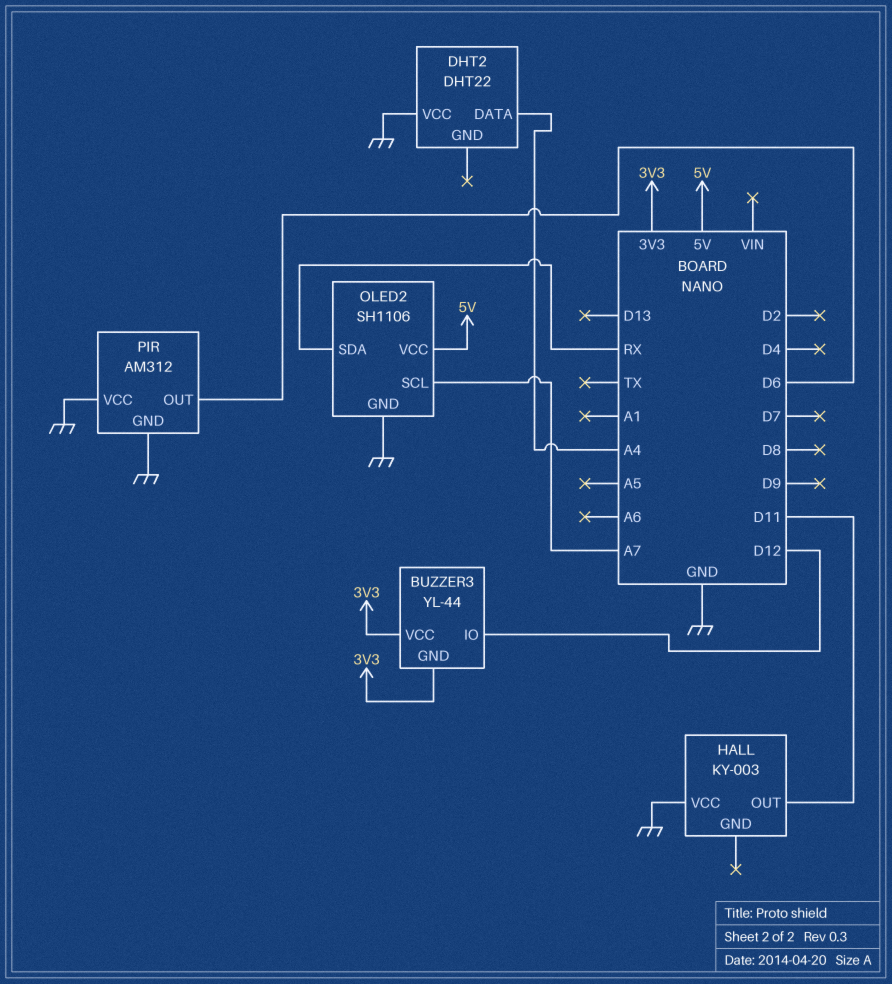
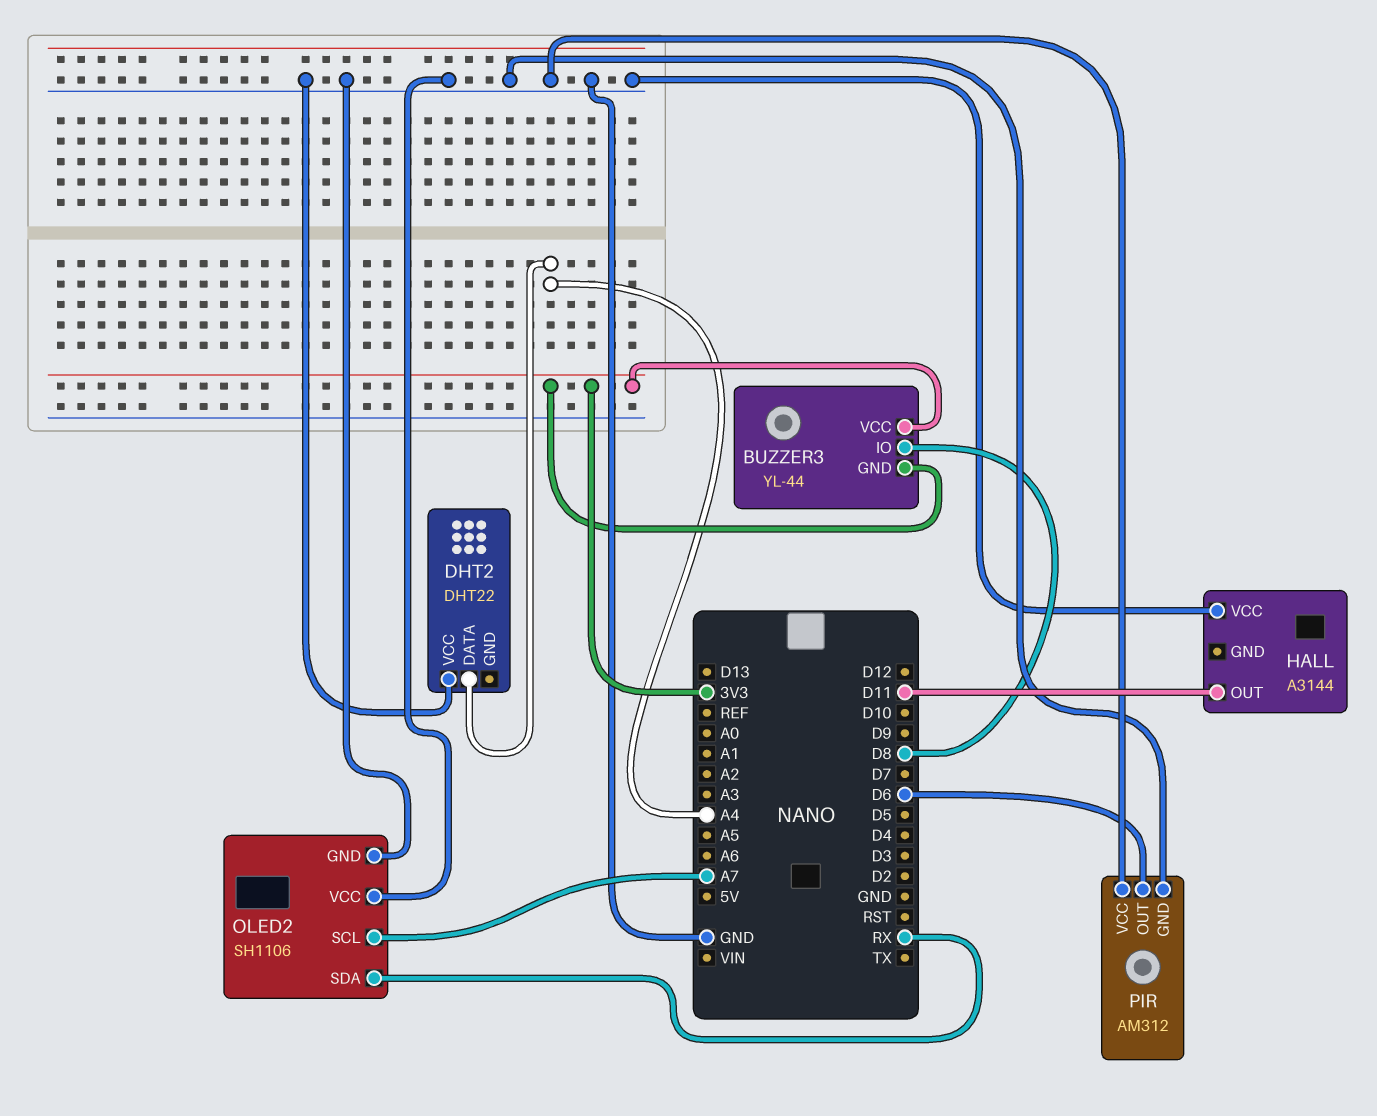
BUZZER3 pin IO: D12 -> D8
HALL: KY-003 -> A3144
OLED2 pin VCC: 5V -> GND

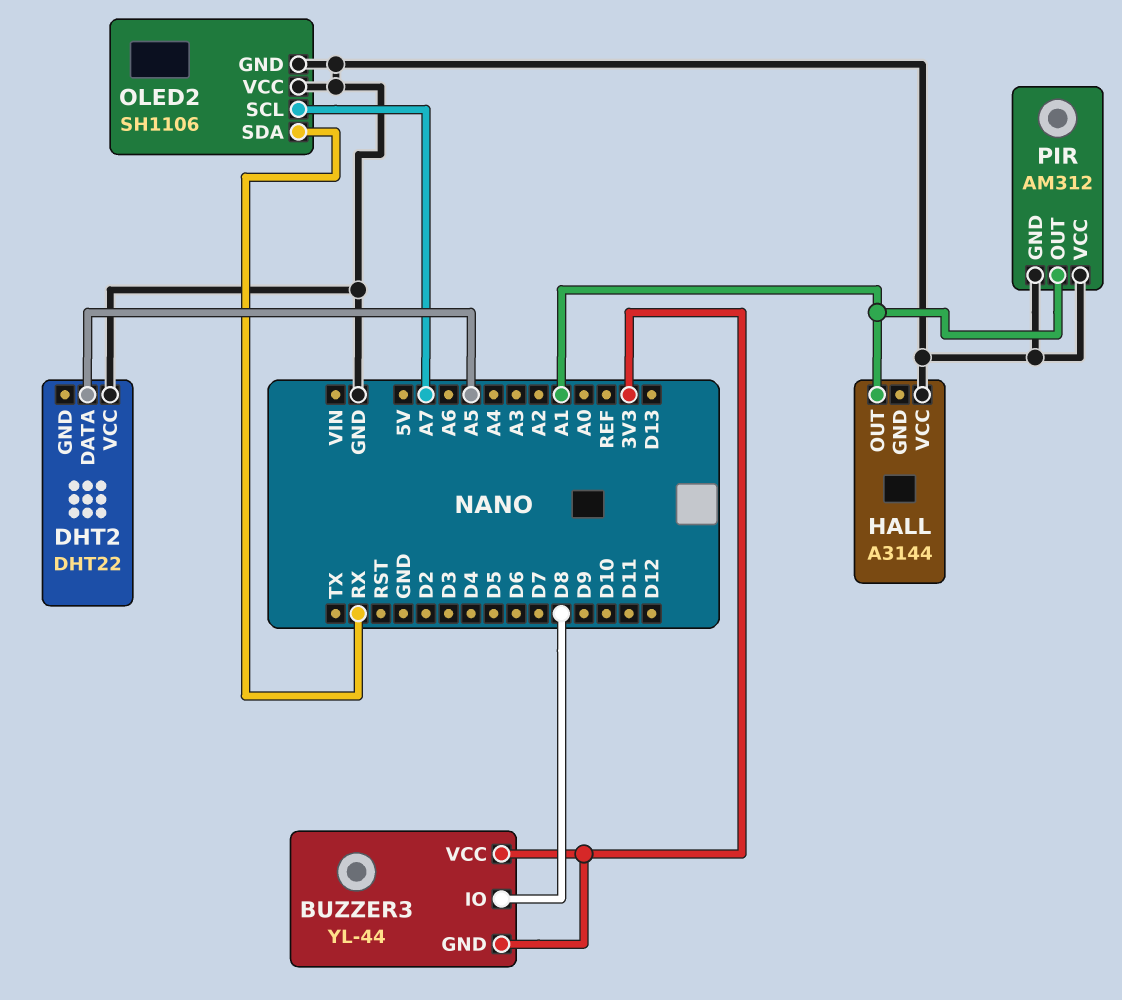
DHT2 pin DATA: A4 -> A5
HALL pin OUT: D11 -> A1
PIR pin OUT: D6 -> A1

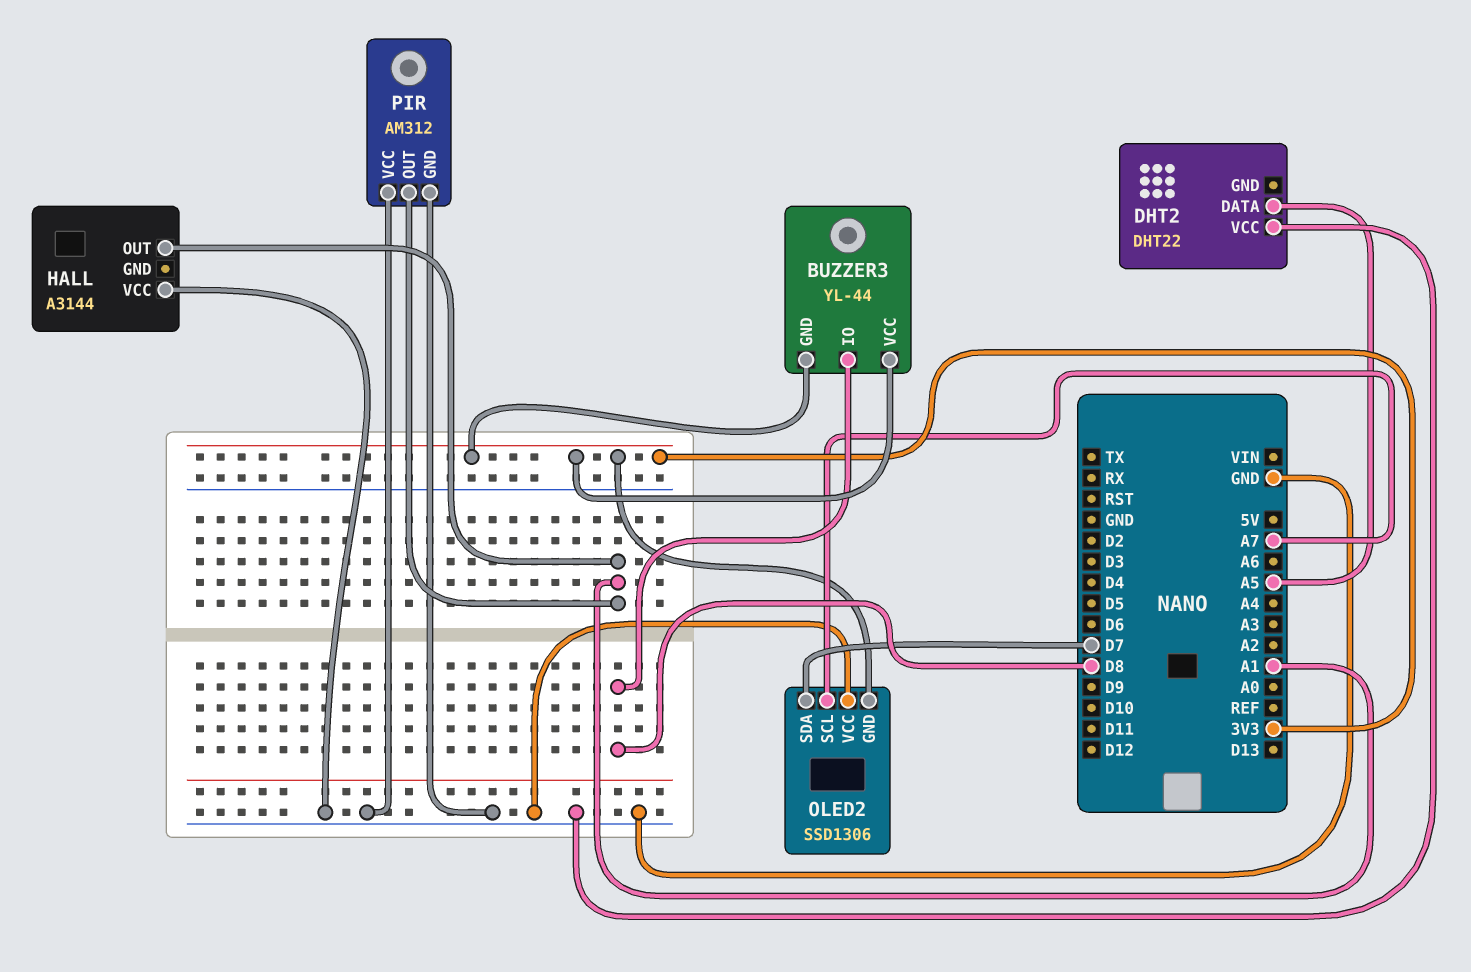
OLED2: SH1106 -> SSD1306
OLED2 pin GND: GND -> 3V3
OLED2 pin SDA: RX -> D7

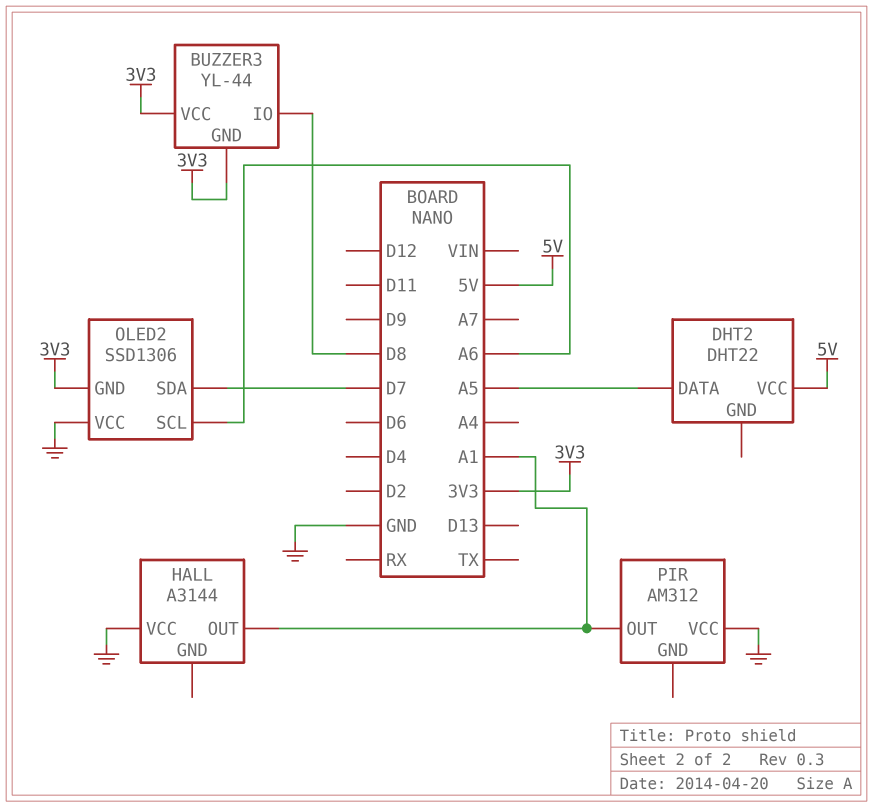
DHT2 pin VCC: GND -> 5V
OLED2 pin SCL: A7 -> A6
PIR pin GND: GND -> none

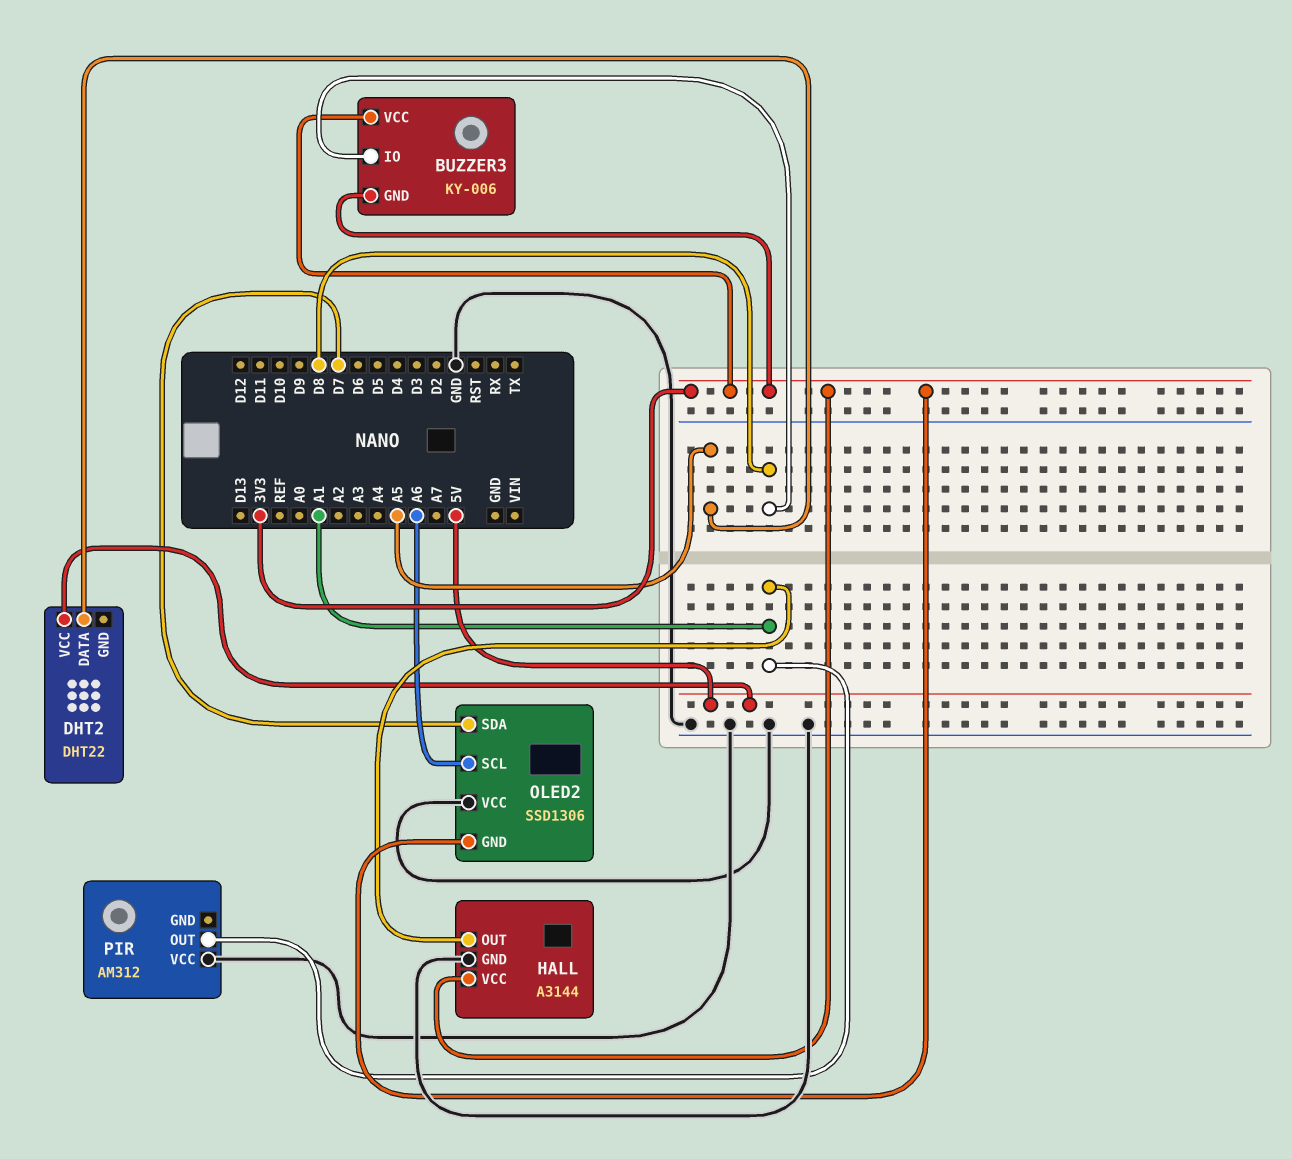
BUZZER3: YL-44 -> KY-006
HALL pin GND: none -> GND
HALL pin VCC: GND -> 3V3

